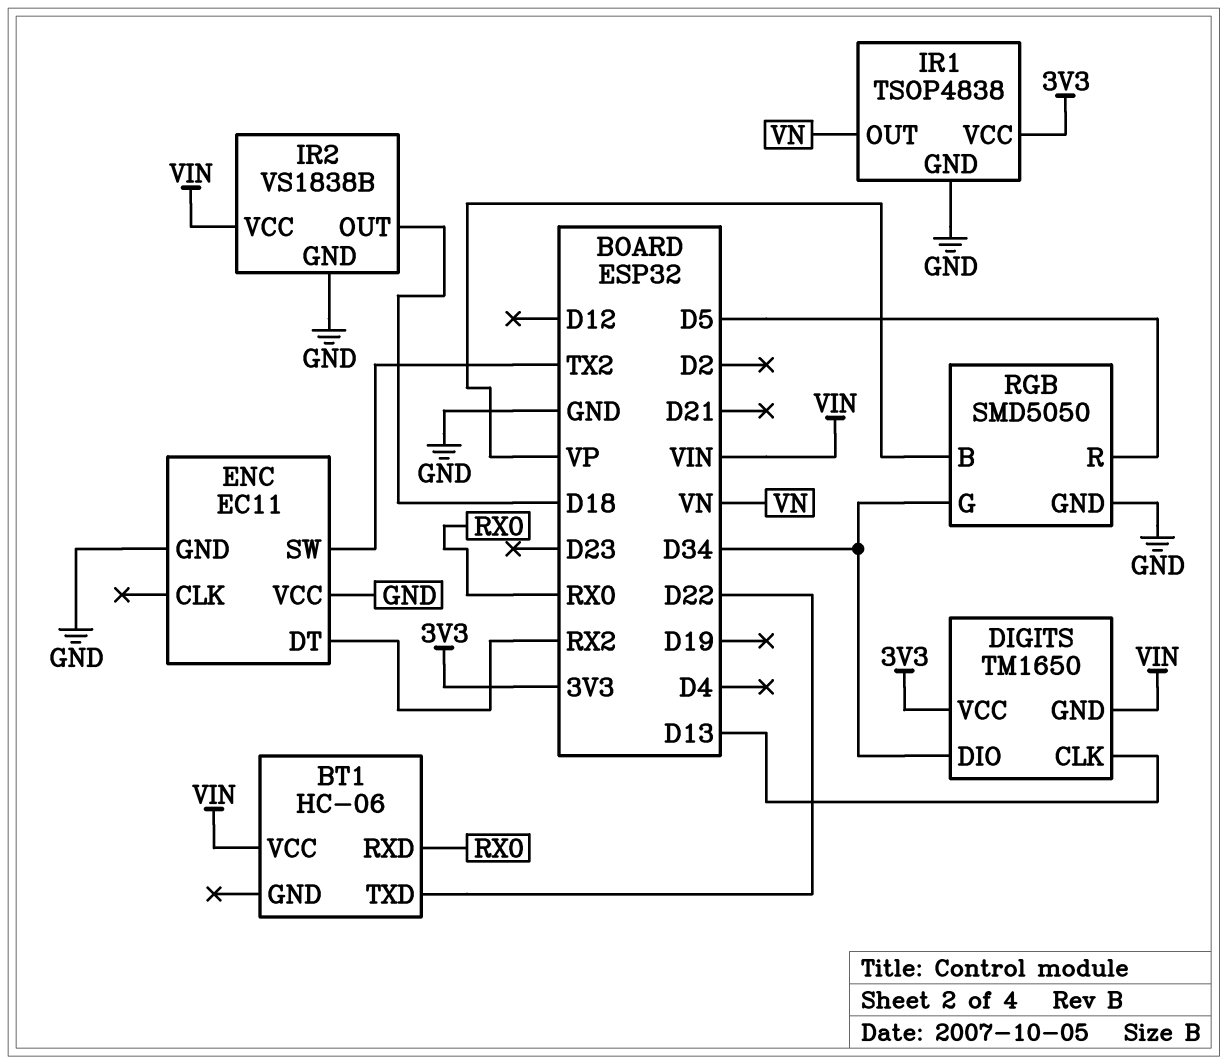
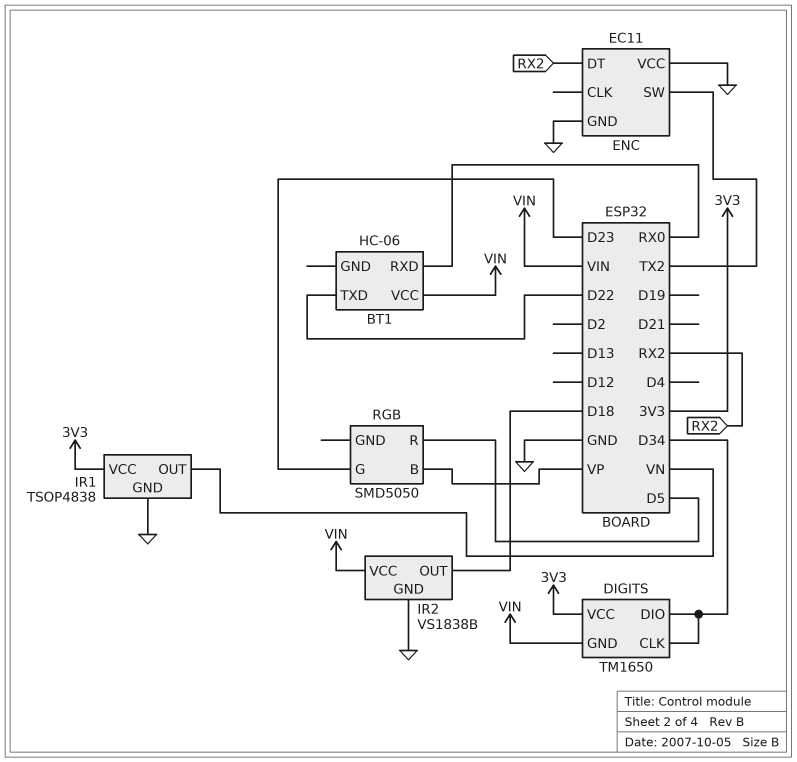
DIGITS pin CLK: D13 -> D34
RGB pin G: D34 -> D23
RGB pin GND: GND -> none

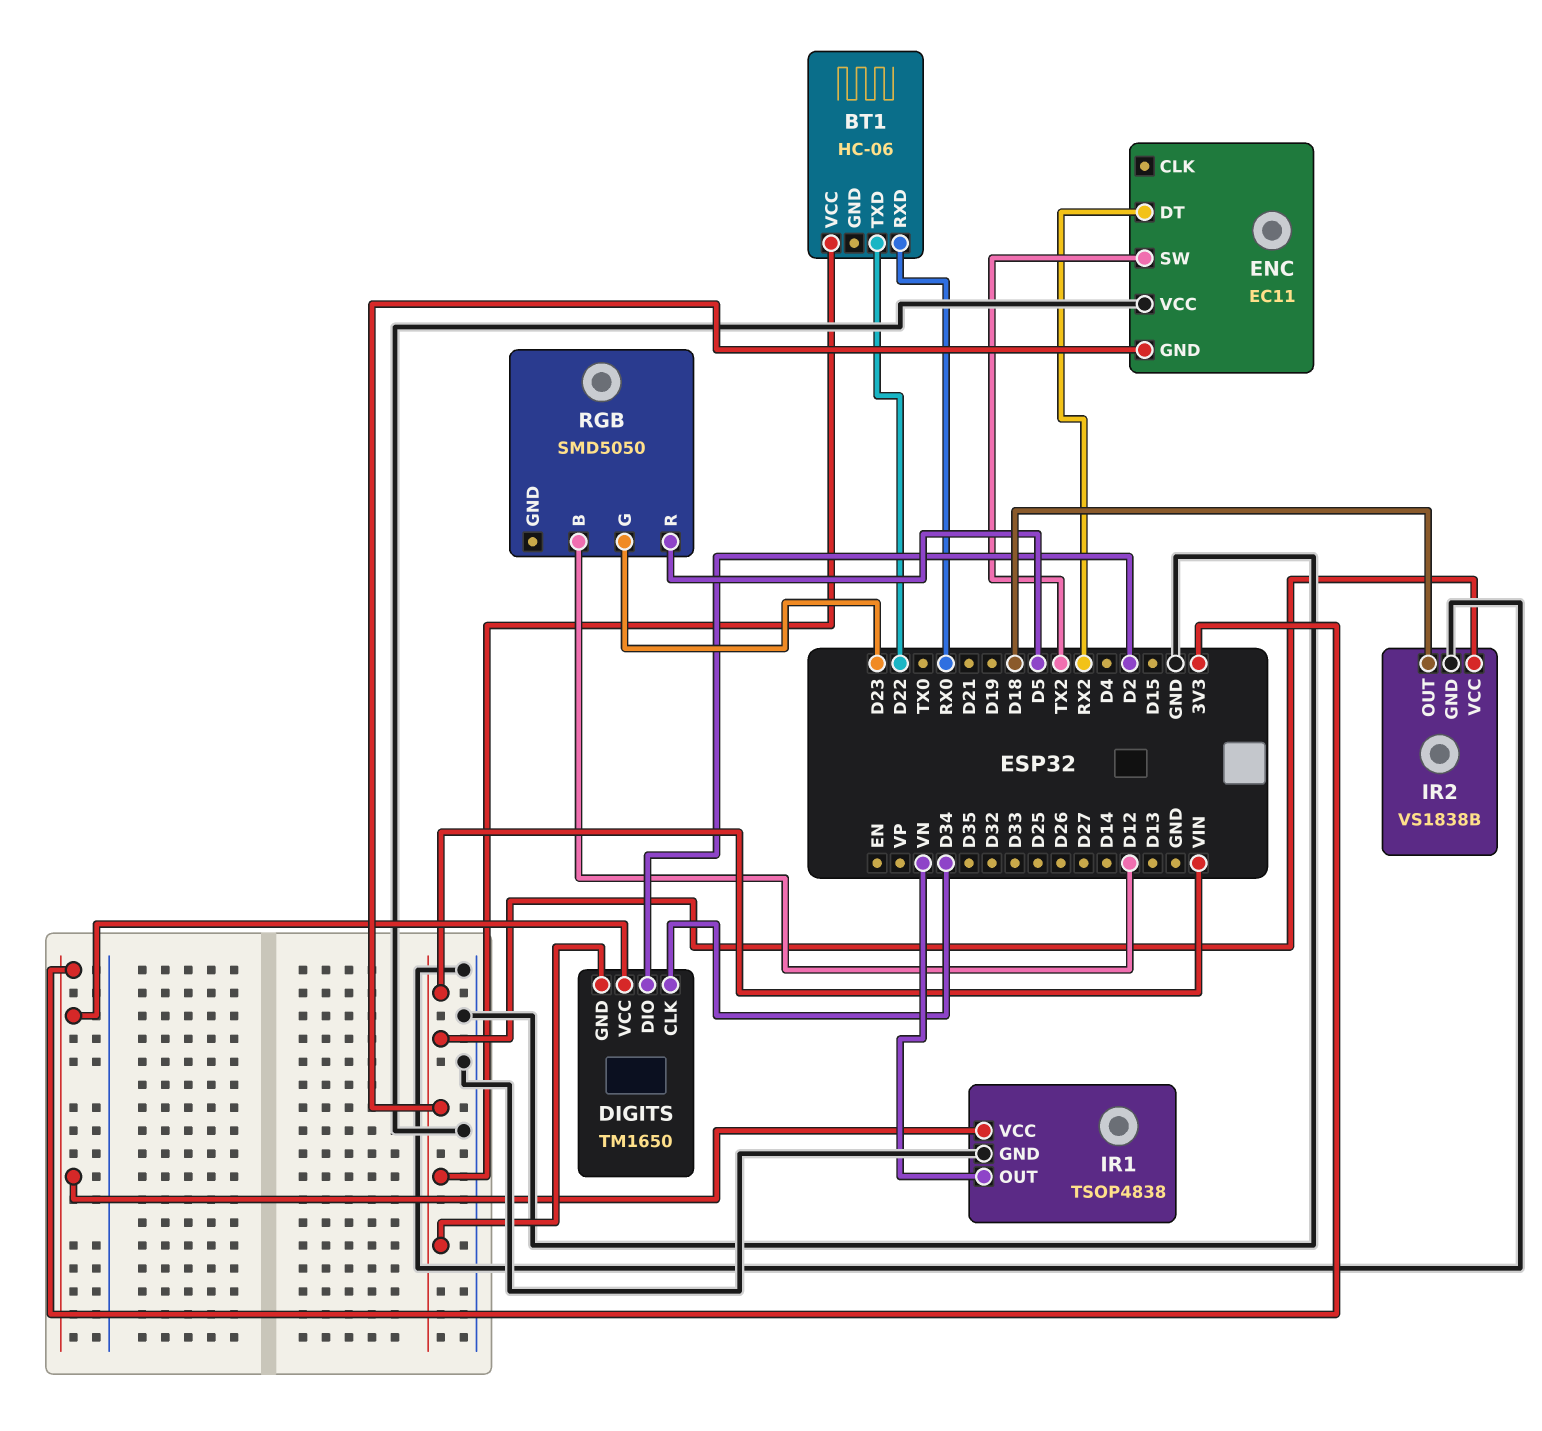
DIGITS pin DIO: D34 -> D2
ENC pin GND: GND -> VIN
RGB pin B: VP -> D12

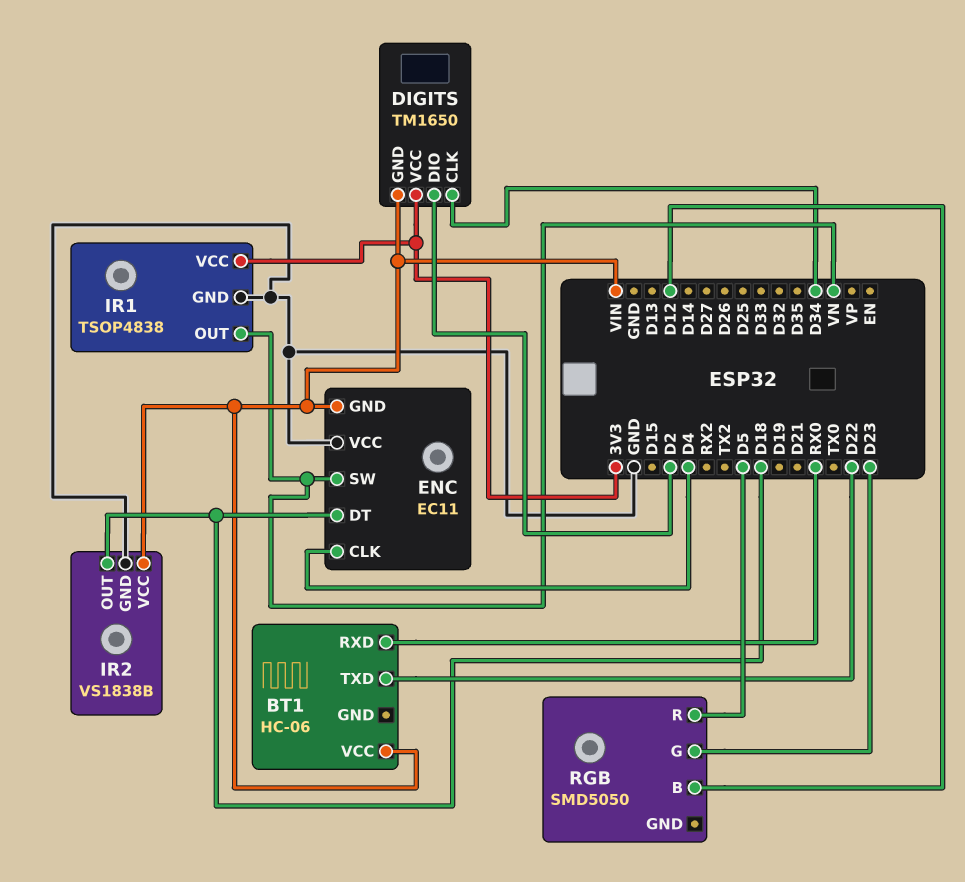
ENC pin CLK: none -> D4
ENC pin DT: RX2 -> D18
ENC pin SW: TX2 -> VN

